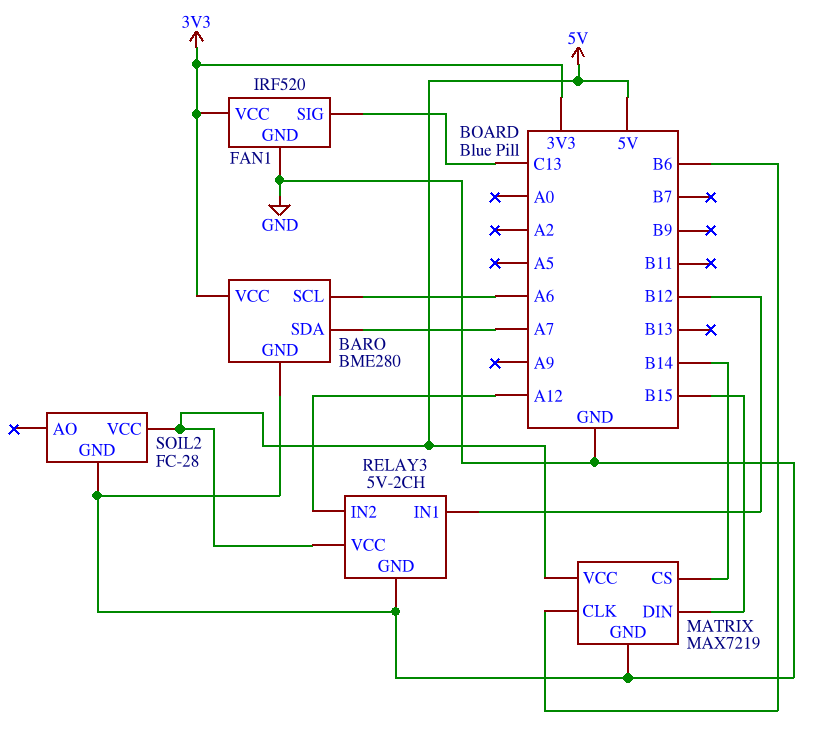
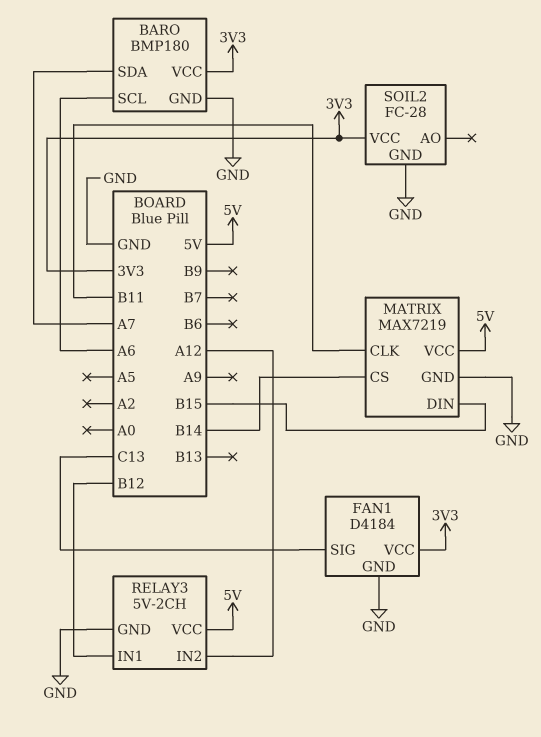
BARO: BME280 -> BMP180
FAN1: IRF520 -> D4184
MATRIX pin CLK: B6 -> B11
SOIL2 pin VCC: 5V -> 3V3

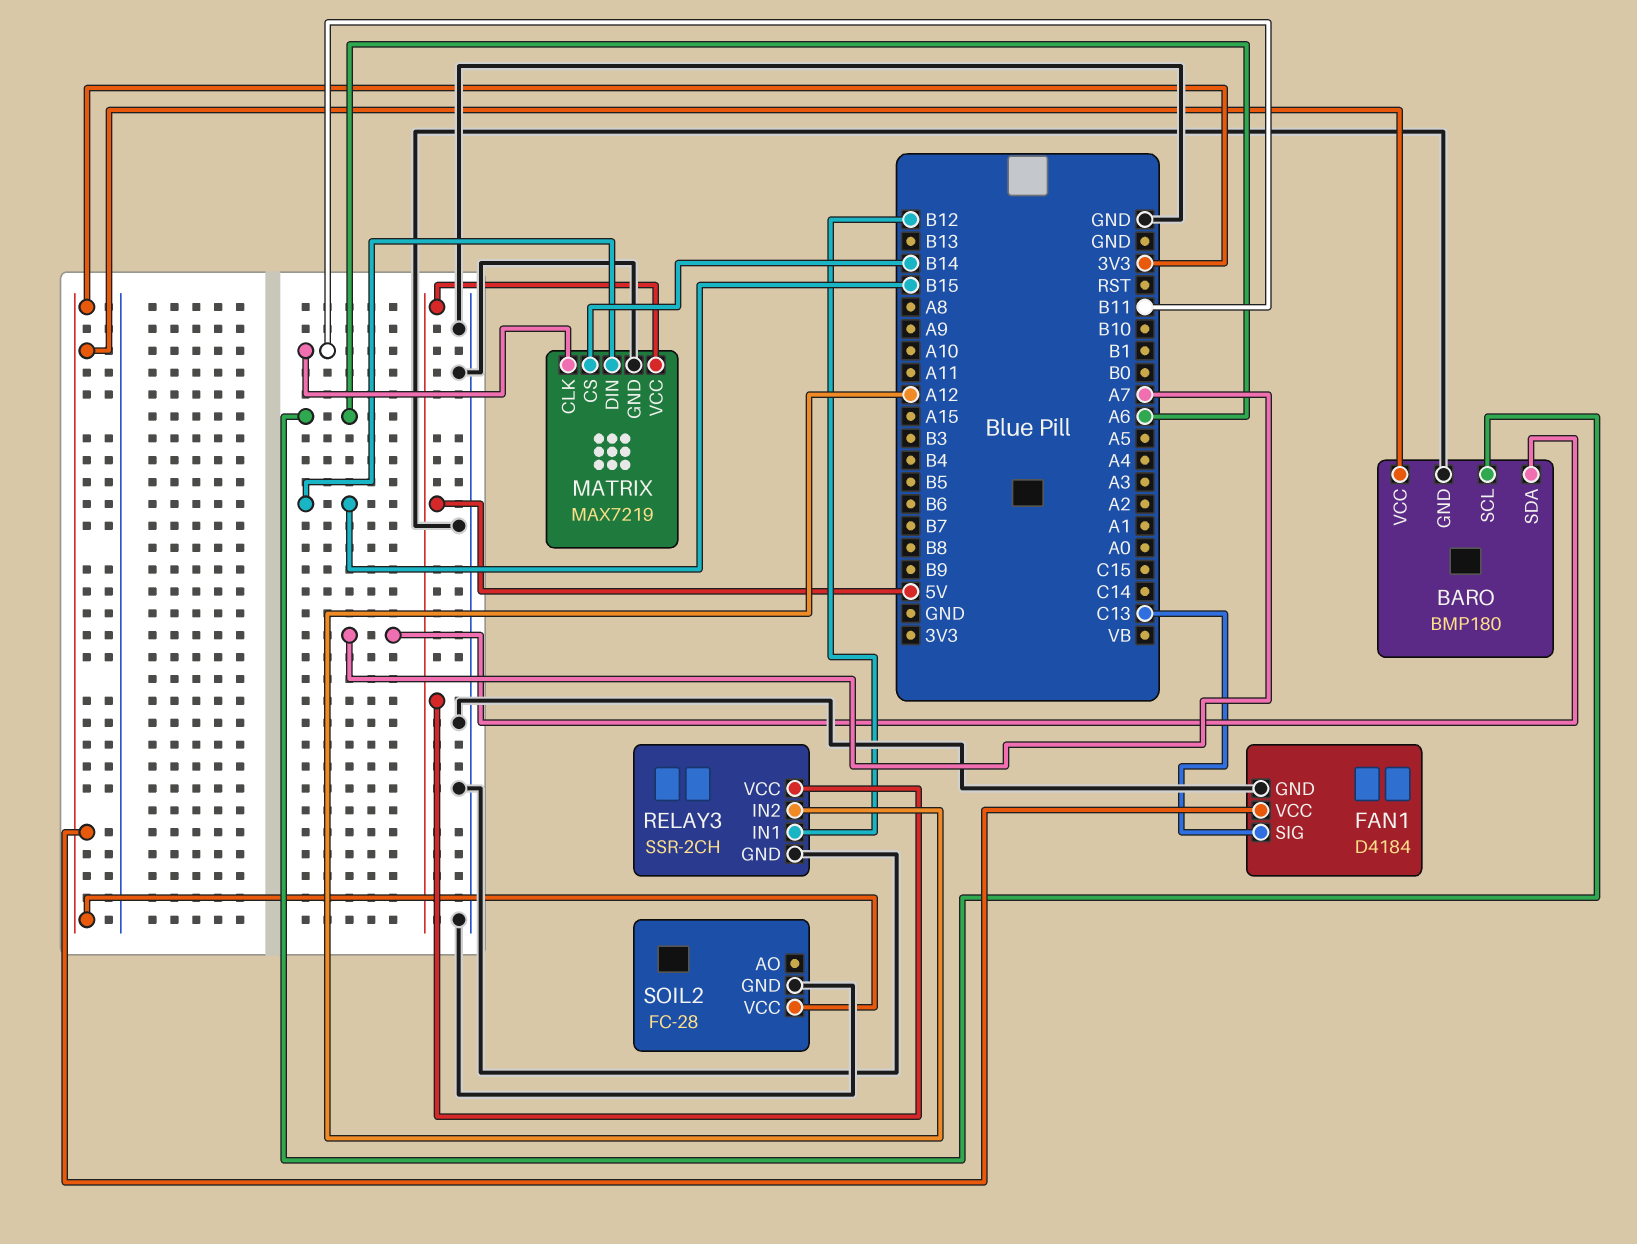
RELAY3: 5V-2CH -> SSR-2CH

